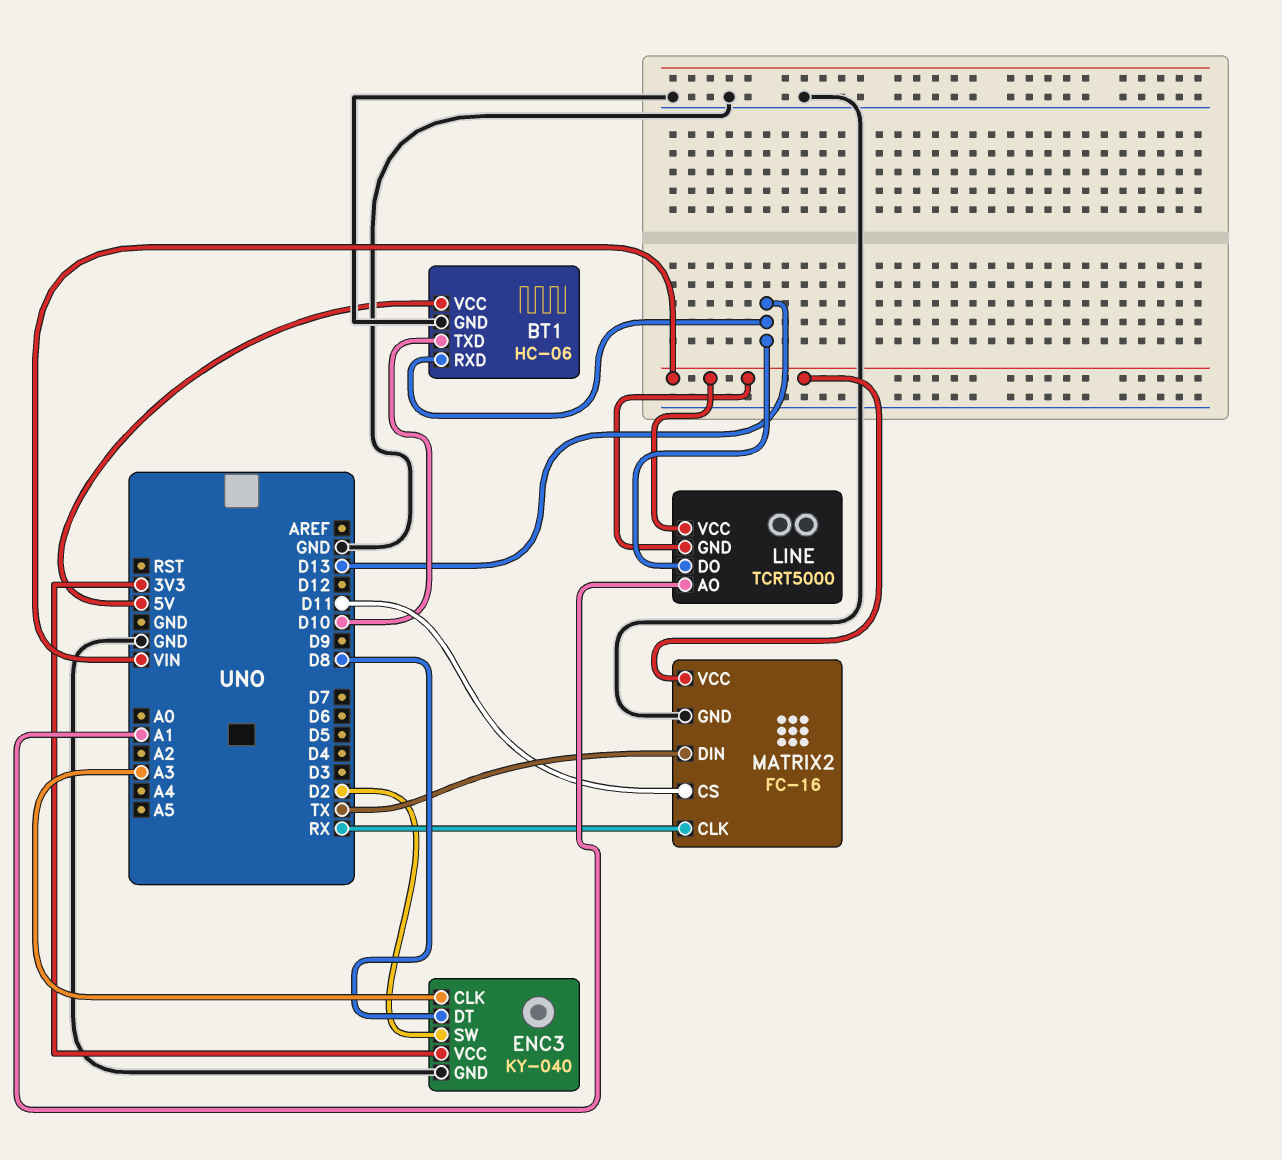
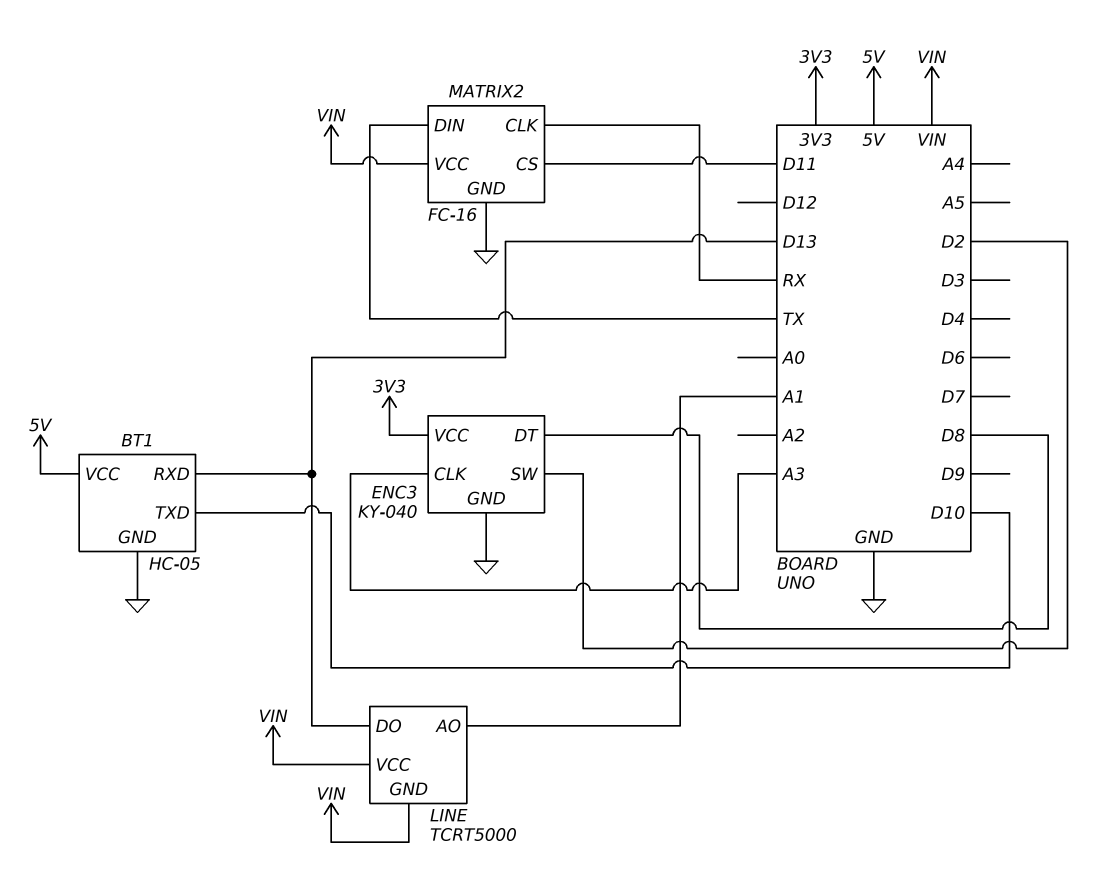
BT1: HC-06 -> HC-05

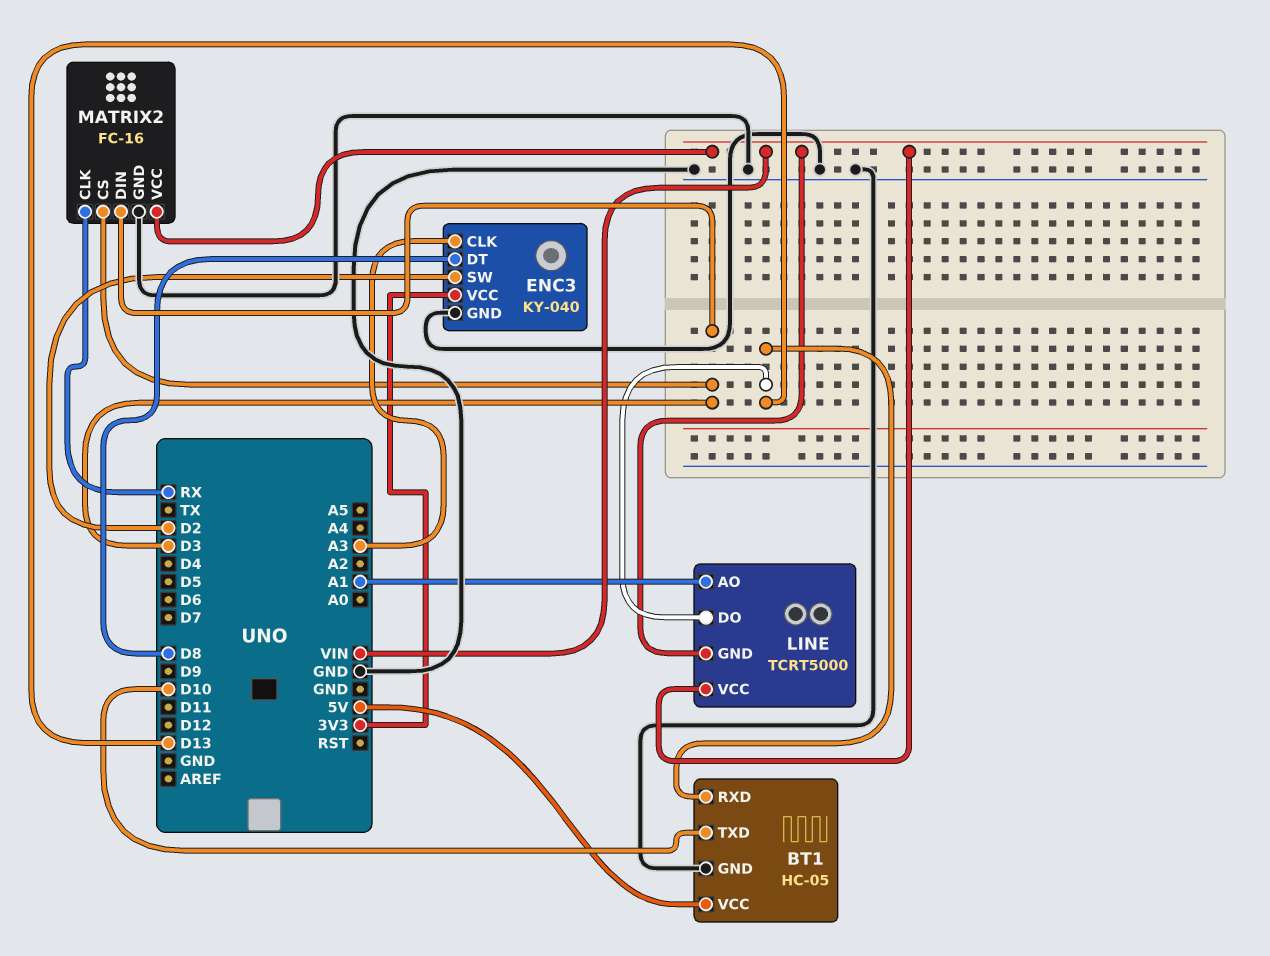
MATRIX2 pin CS: D11 -> D3
MATRIX2 pin DIN: TX -> D3

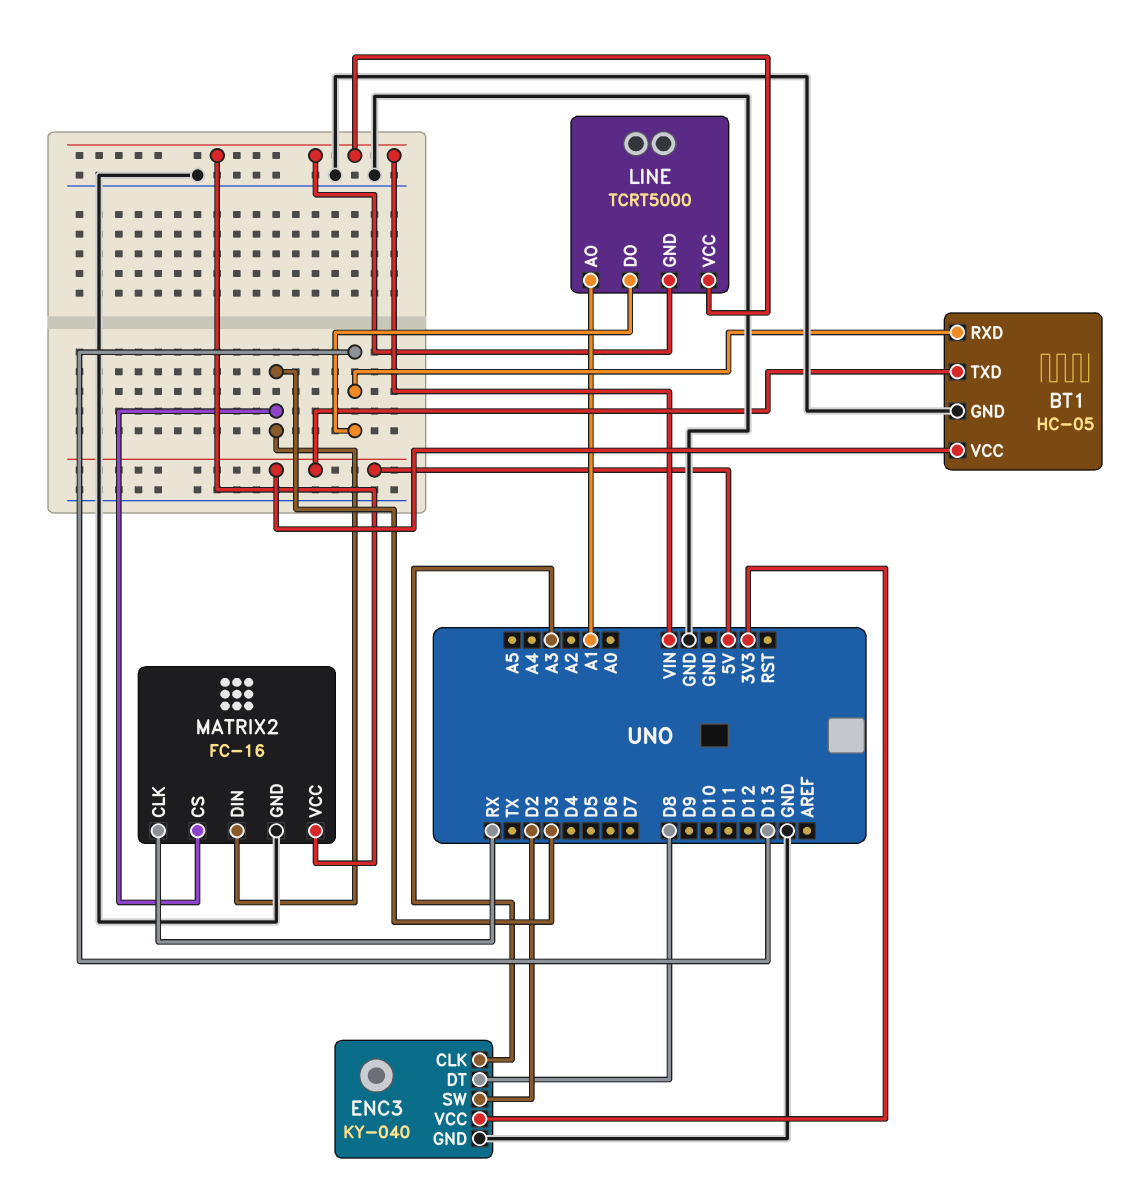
BT1 pin TXD: D10 -> 5V

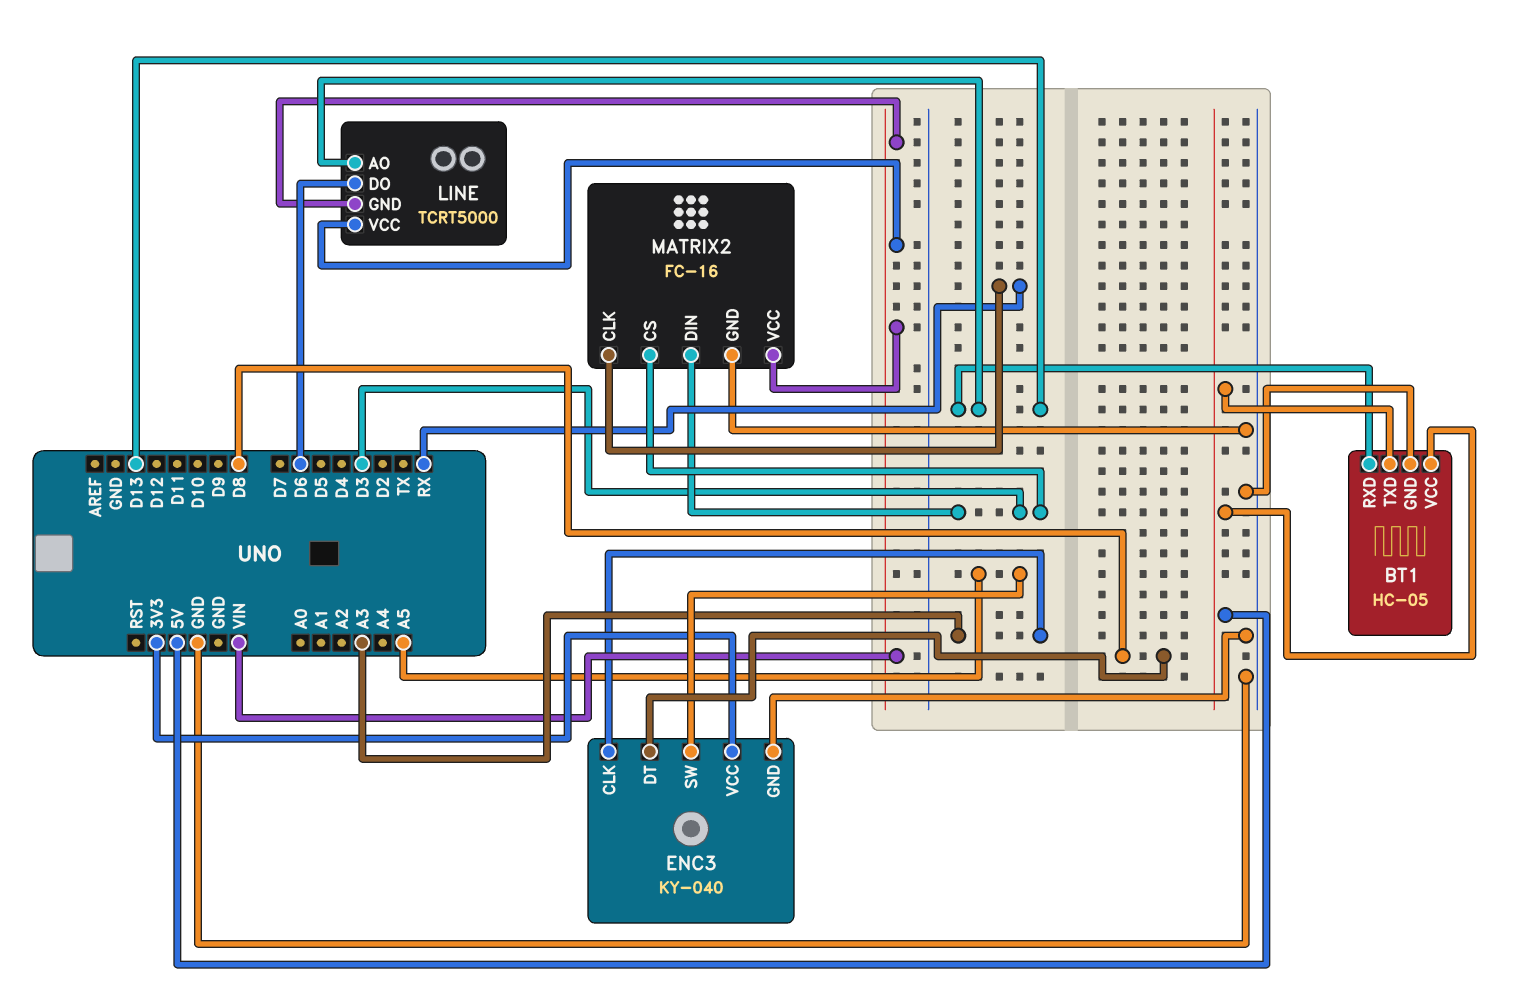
ENC3 pin SW: D2 -> A5
LINE pin AO: A1 -> D13
LINE pin DO: D13 -> D6

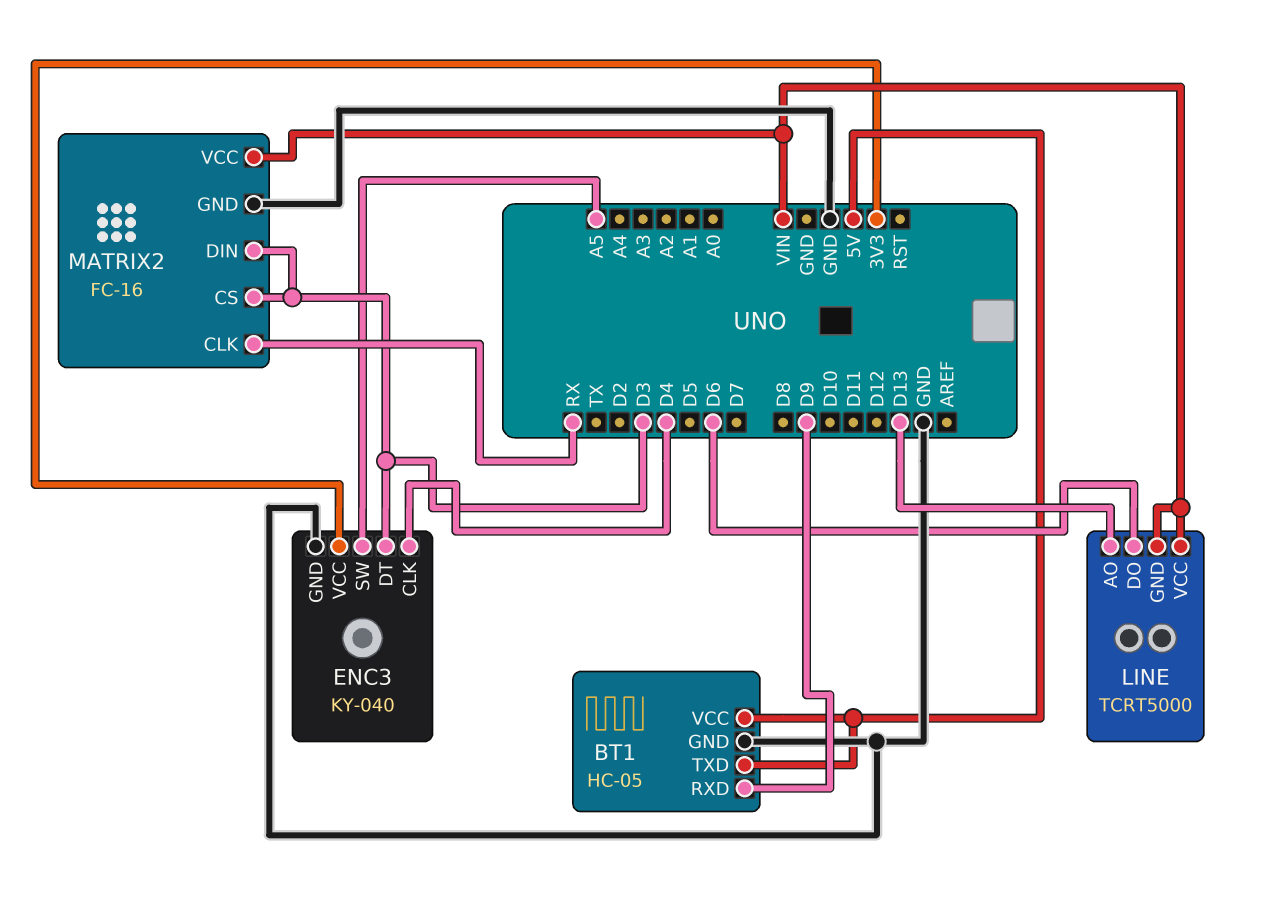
BT1 pin RXD: D13 -> D9
ENC3 pin CLK: A3 -> D4
ENC3 pin DT: D8 -> D3

